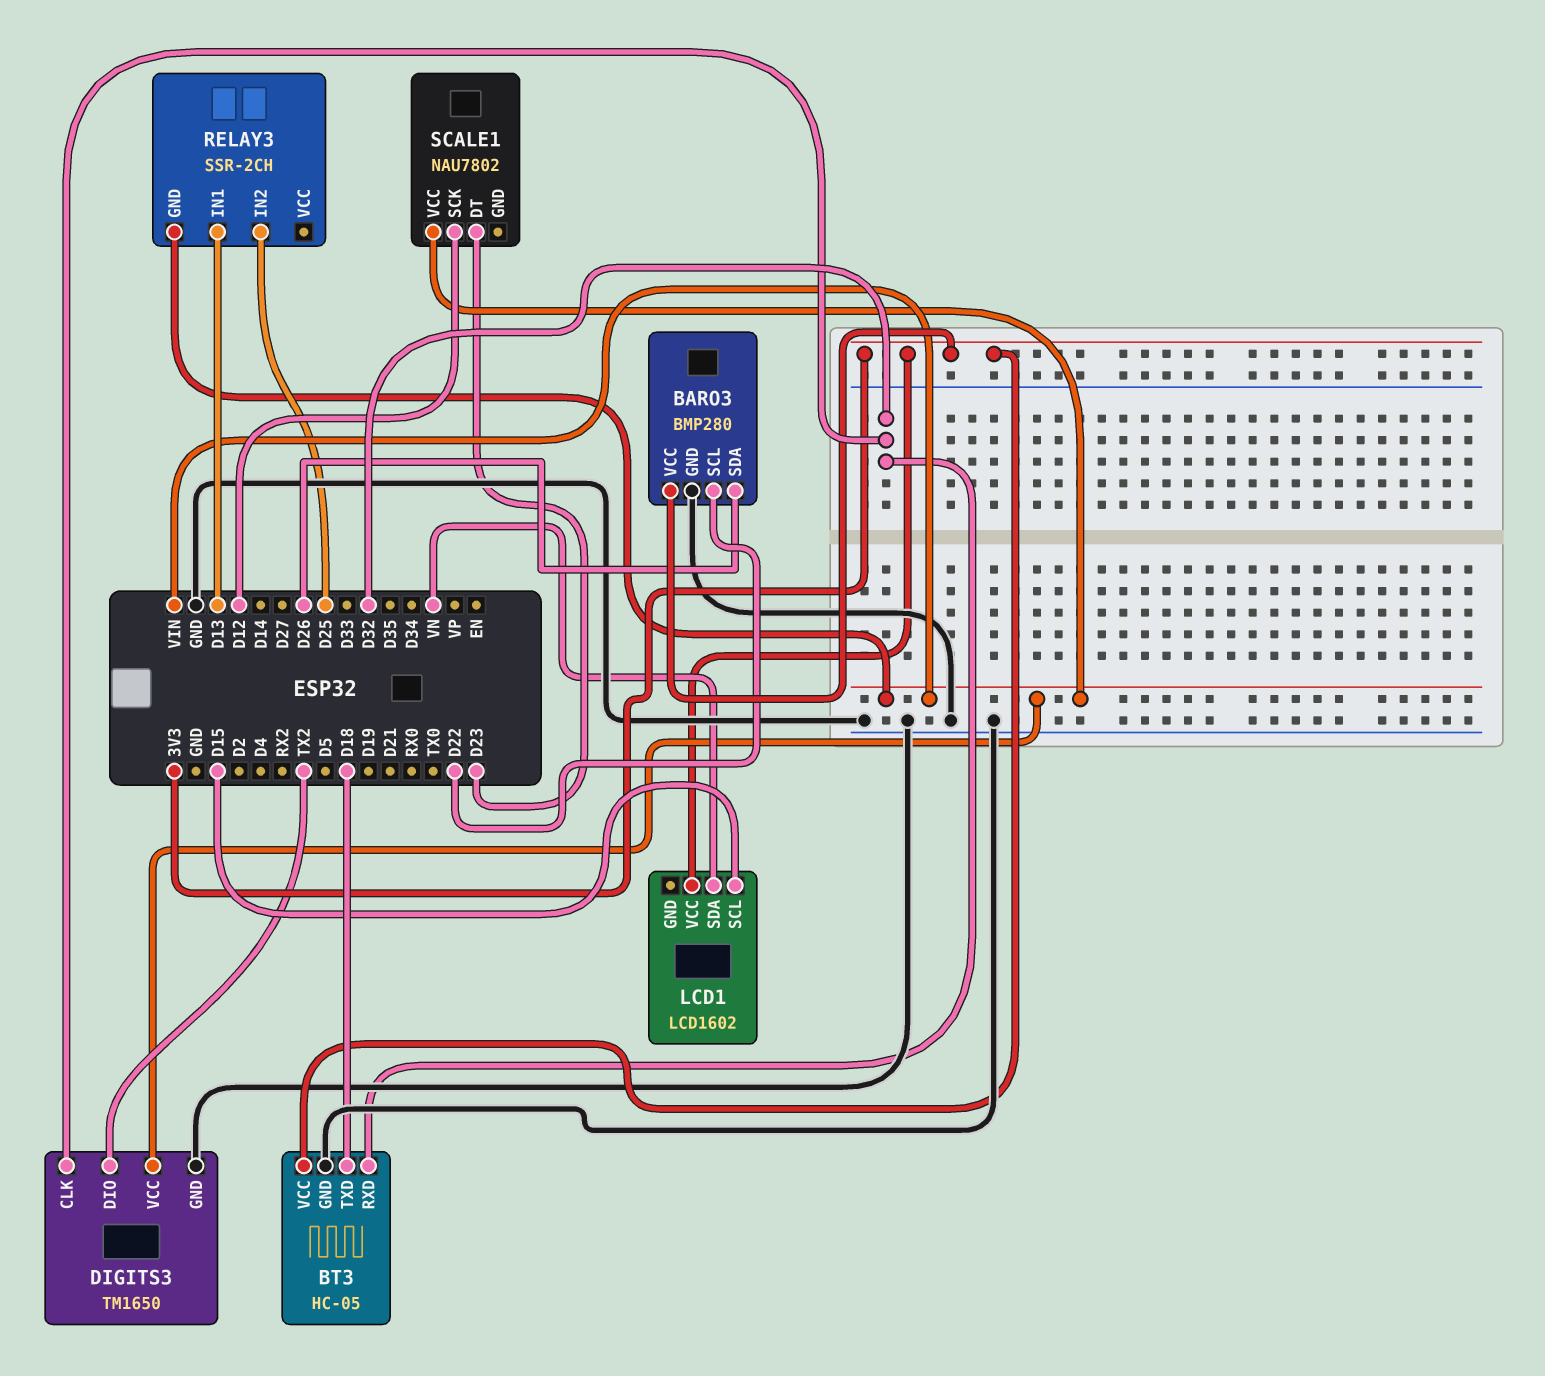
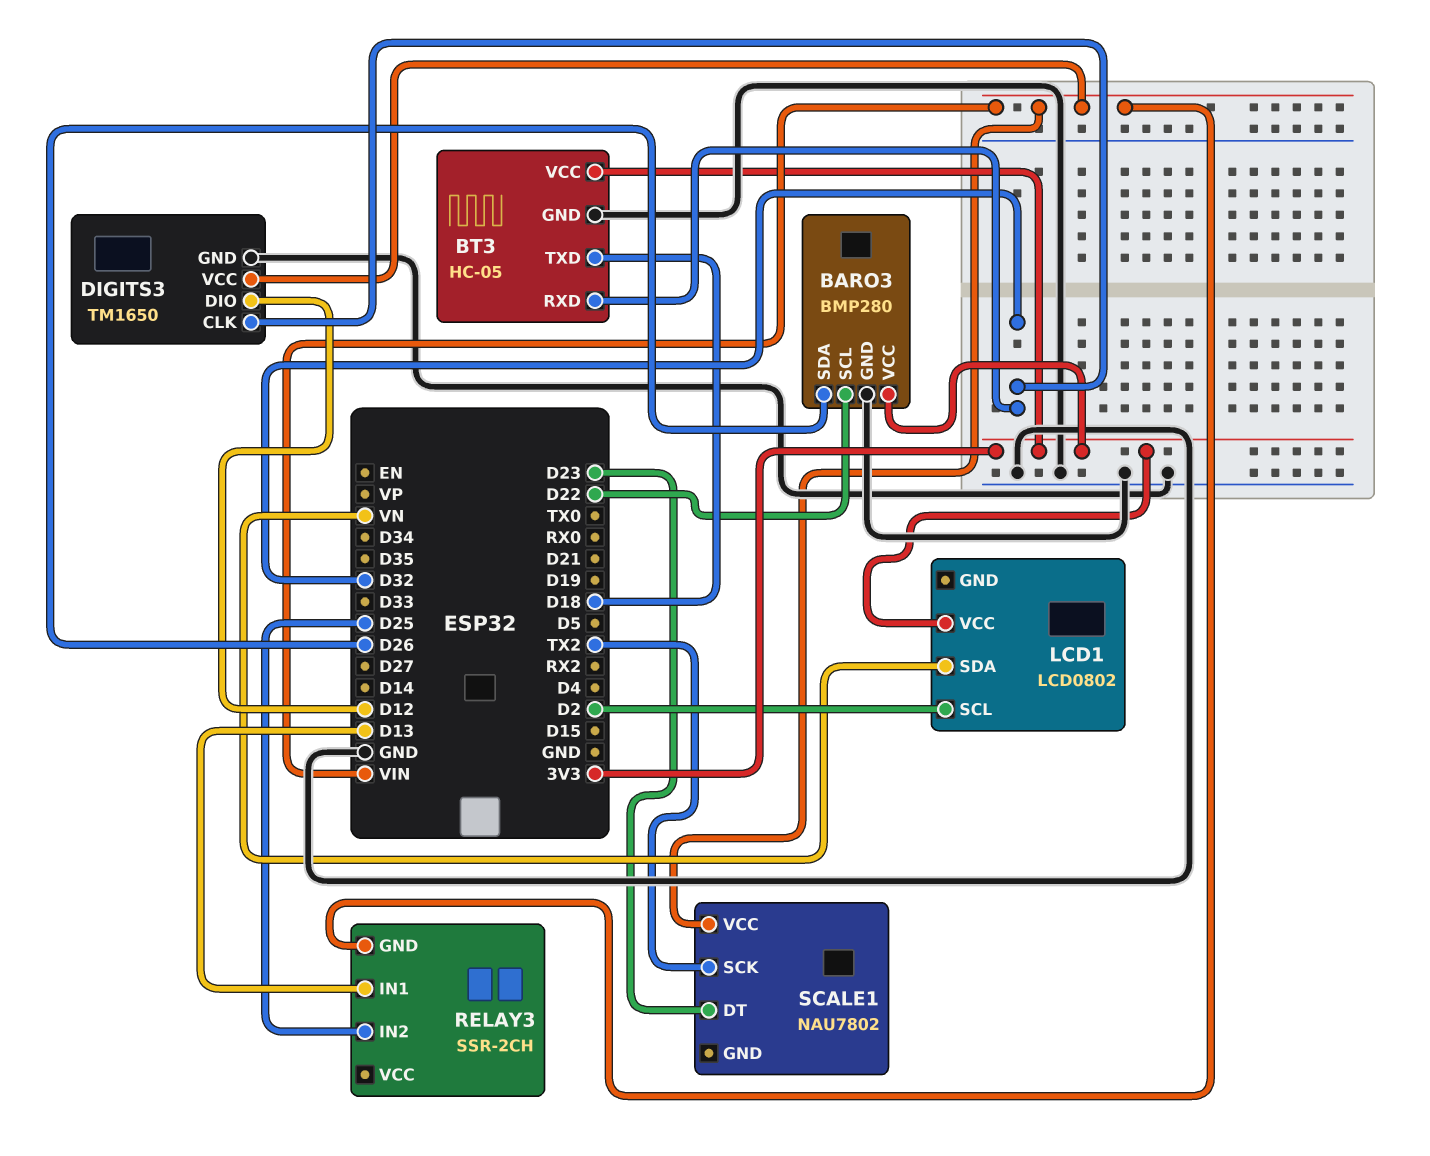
DIGITS3 pin DIO: TX2 -> D12
LCD1: LCD1602 -> LCD0802
LCD1 pin SCL: D15 -> D2
SCALE1 pin SCK: D12 -> TX2

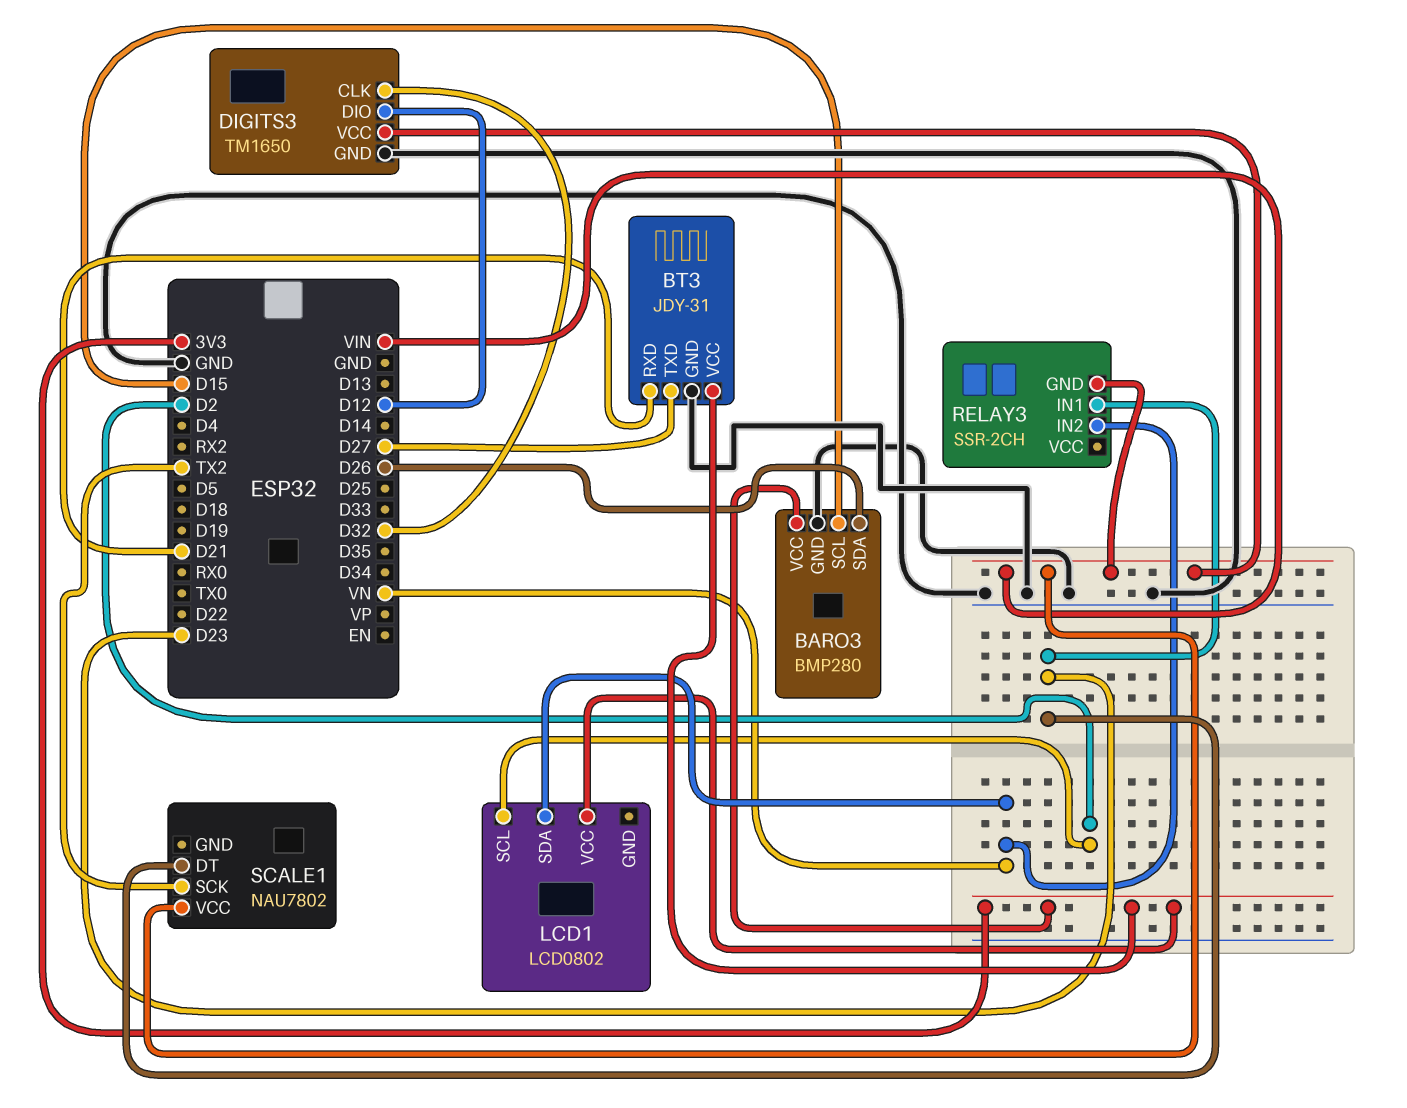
BARO3 pin SCL: D22 -> D15
BT3: HC-05 -> JDY-31
BT3 pin RXD: D32 -> D21
BT3 pin TXD: D18 -> D27
RELAY3 pin IN1: D13 -> D23
RELAY3 pin IN2: D25 -> VN

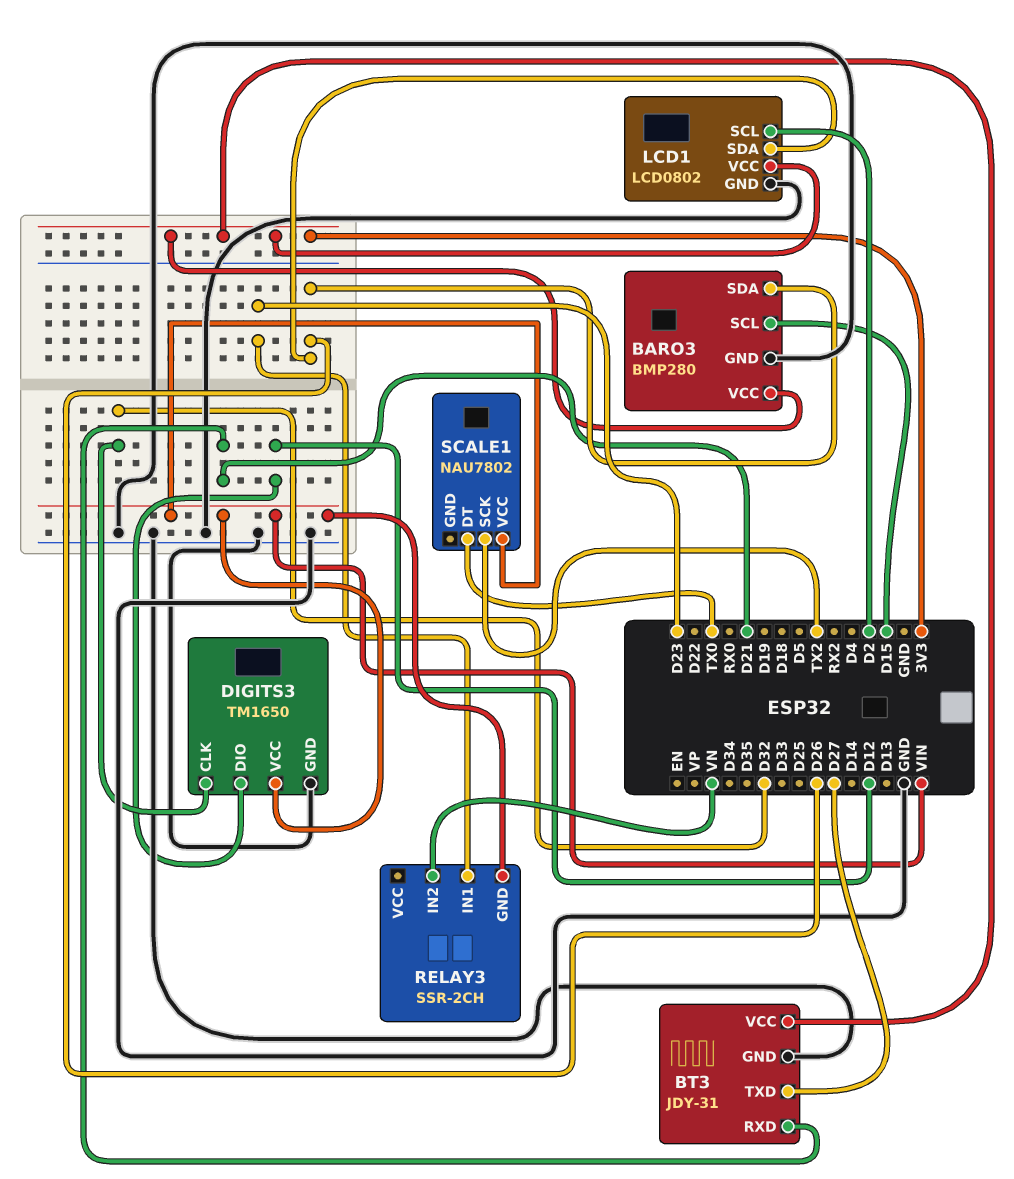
LCD1 pin GND: none -> GND
LCD1 pin SDA: VN -> D26
SCALE1 pin DT: D23 -> TX0

